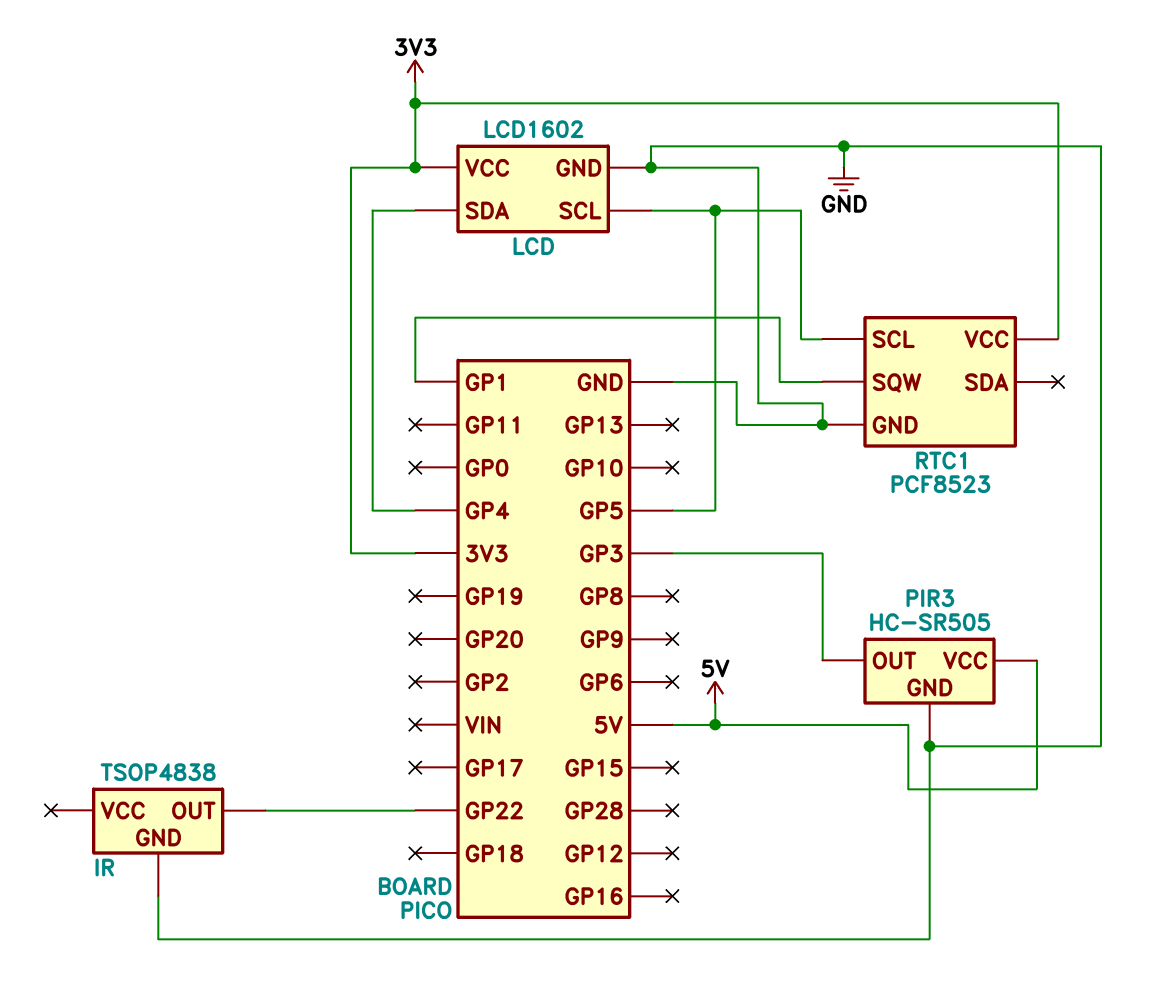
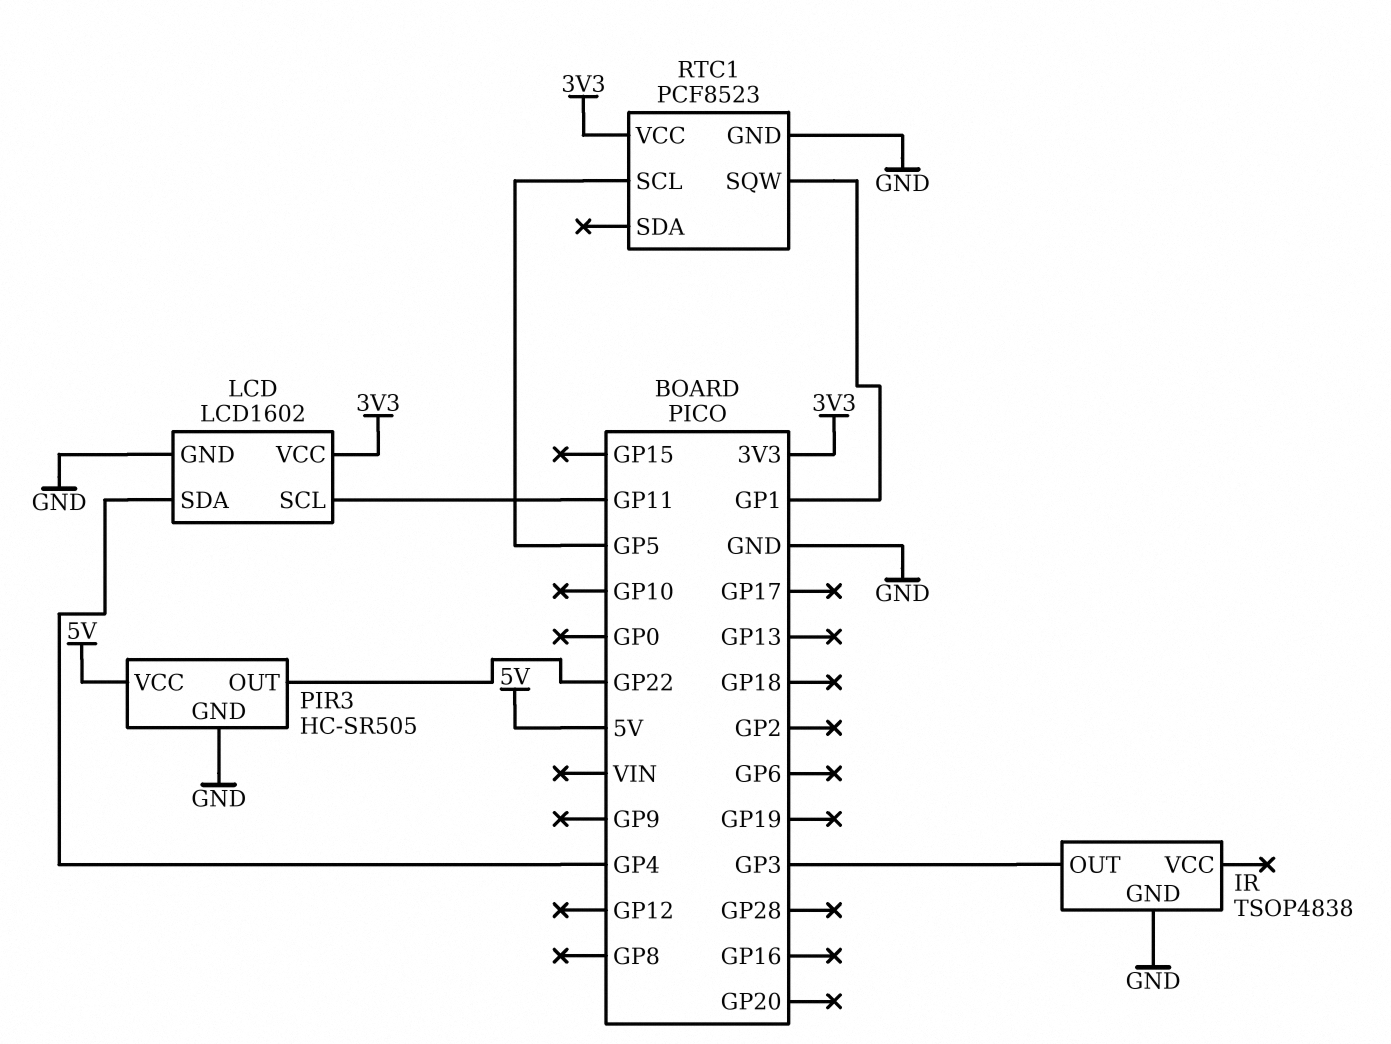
IR pin OUT: GP22 -> GP3
LCD pin SCL: GP5 -> GP11
PIR3 pin OUT: GP3 -> GP22

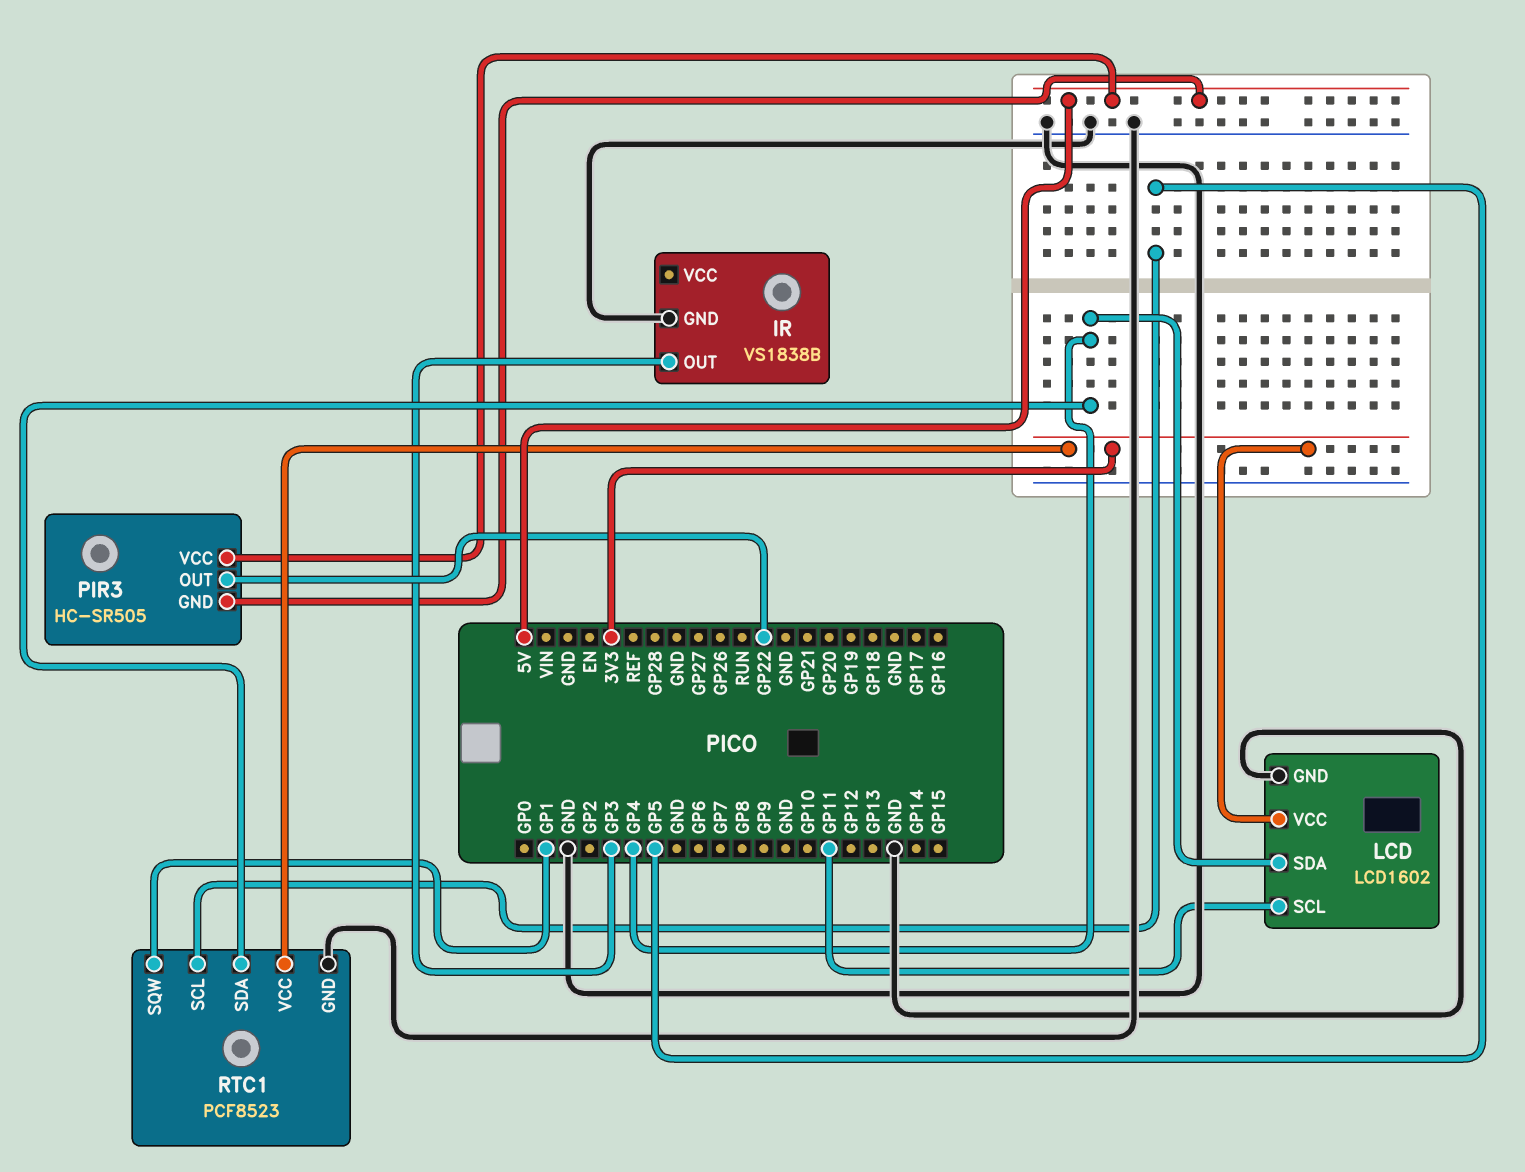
IR: TSOP4838 -> VS1838B
PIR3 pin GND: GND -> 5V
RTC1 pin SDA: none -> GP4

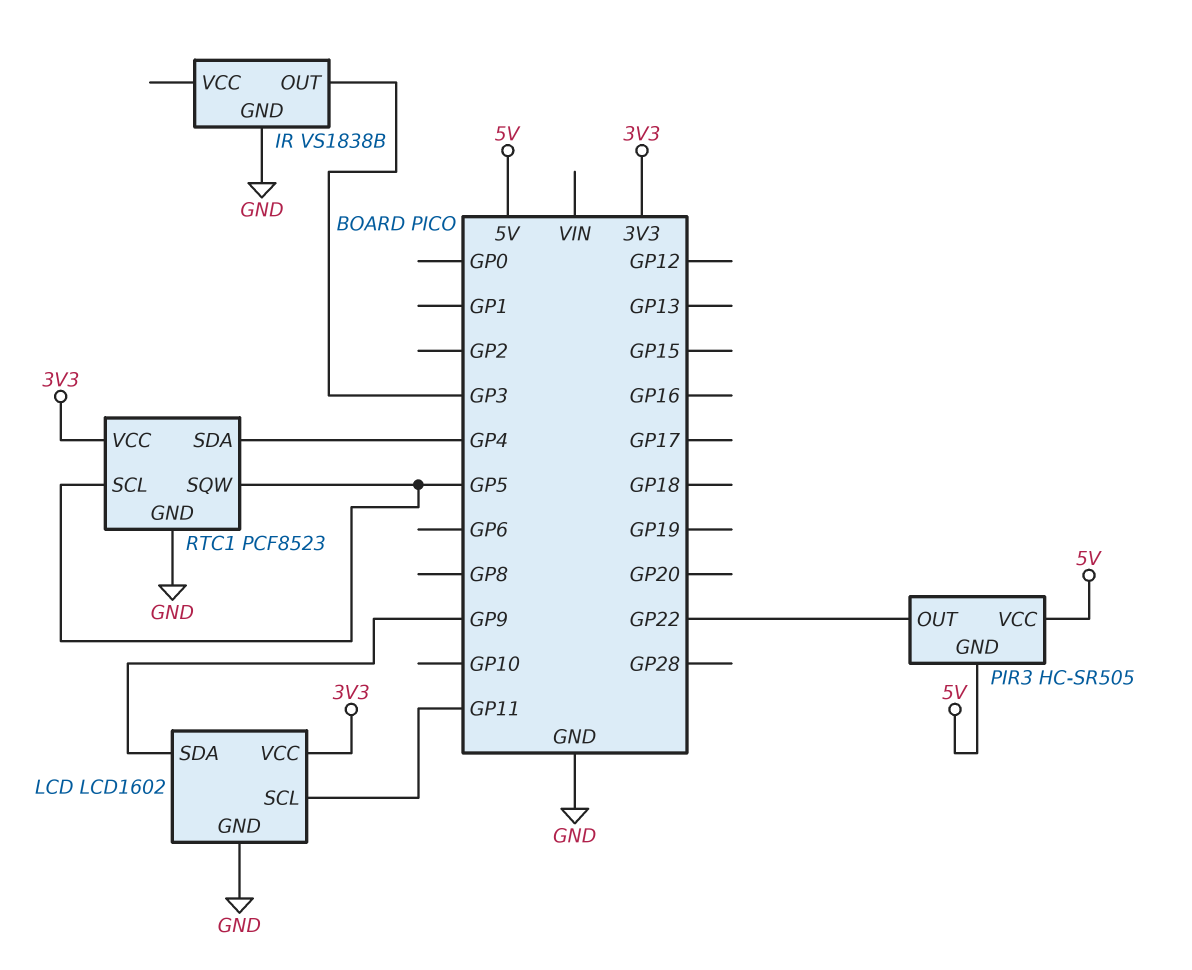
LCD pin SDA: GP4 -> GP9
RTC1 pin SQW: GP1 -> GP5

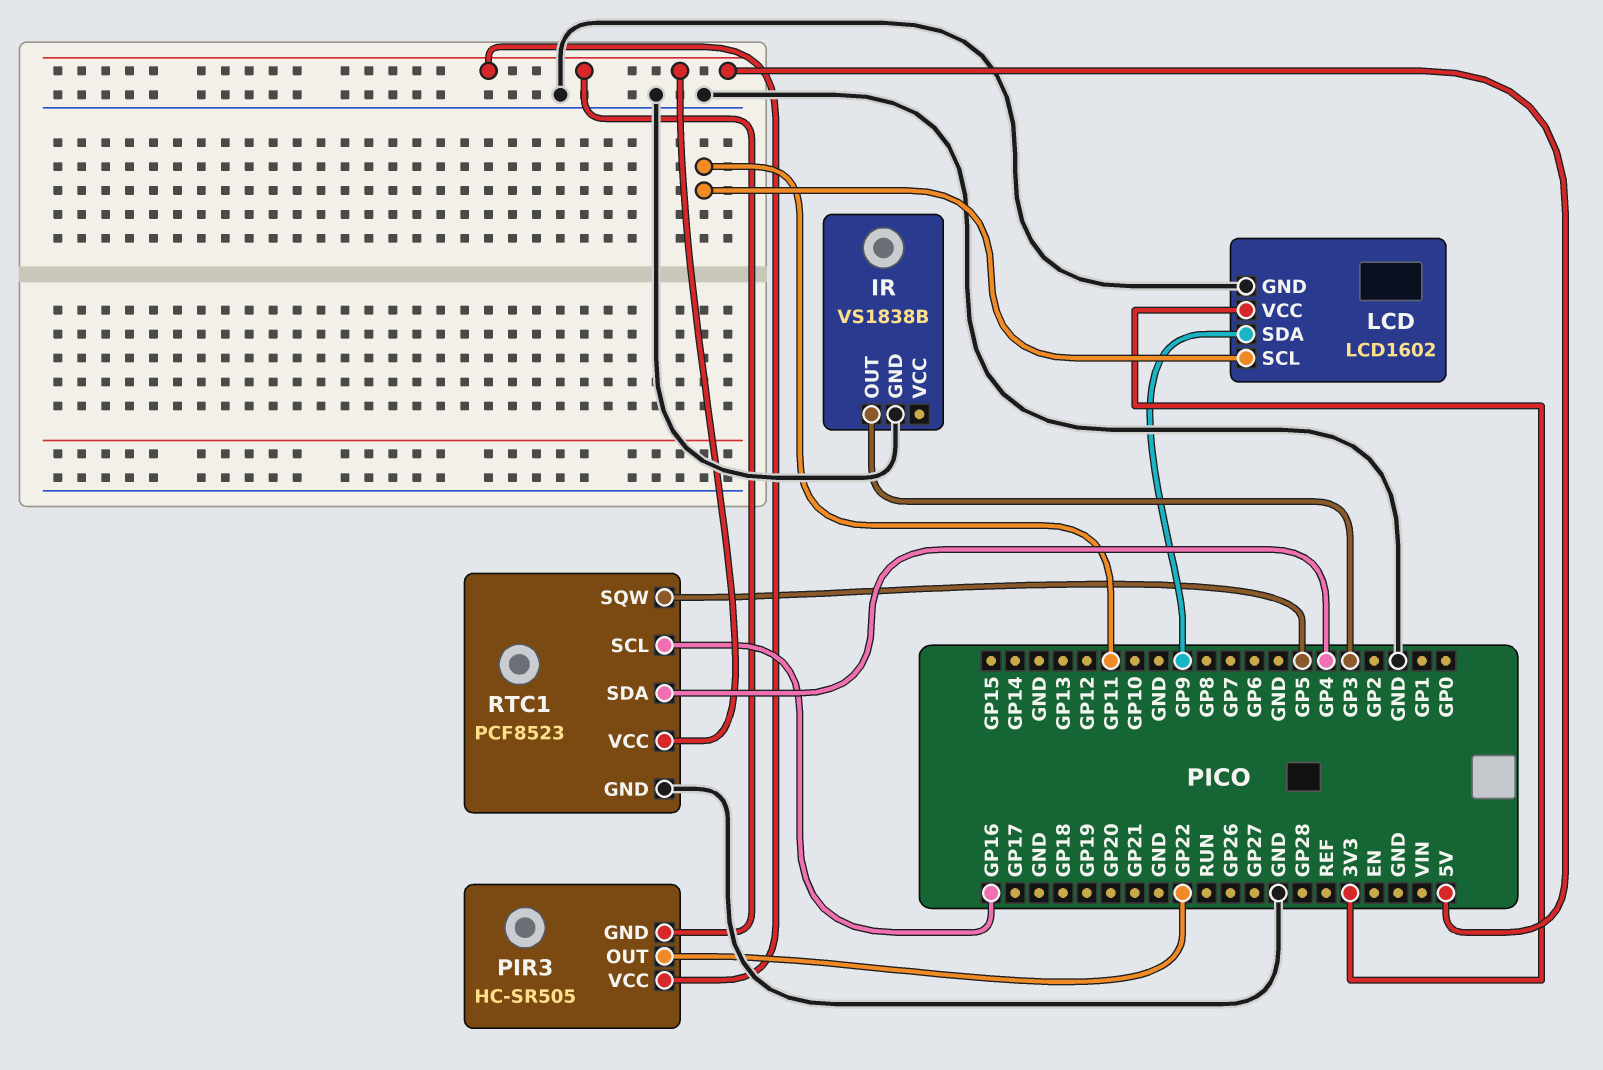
RTC1 pin SCL: GP5 -> GP16
RTC1 pin VCC: 3V3 -> 5V

